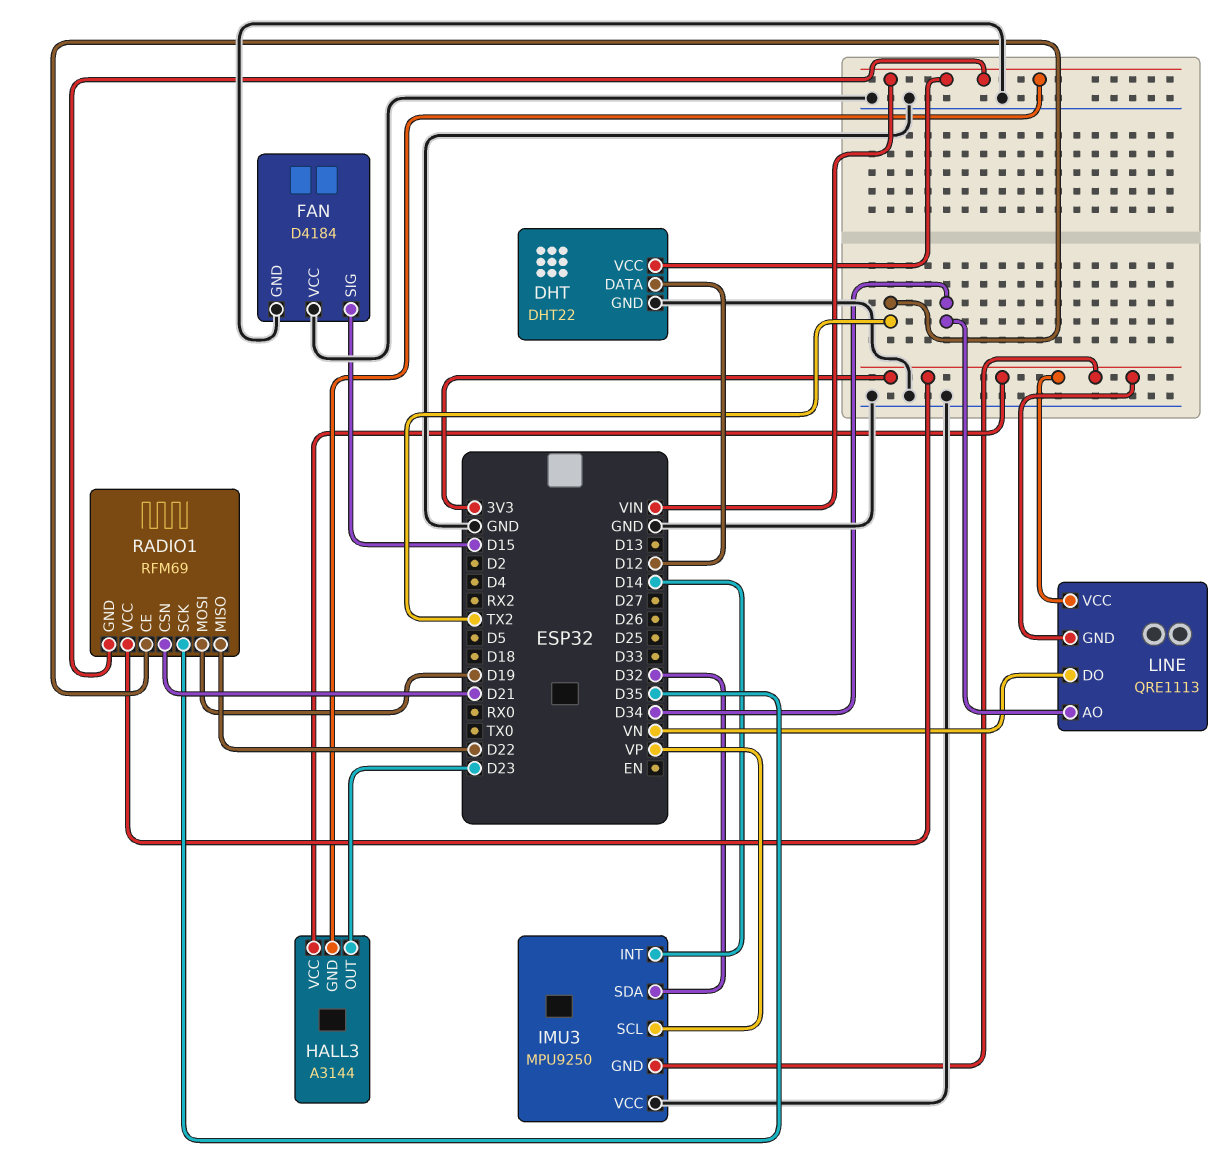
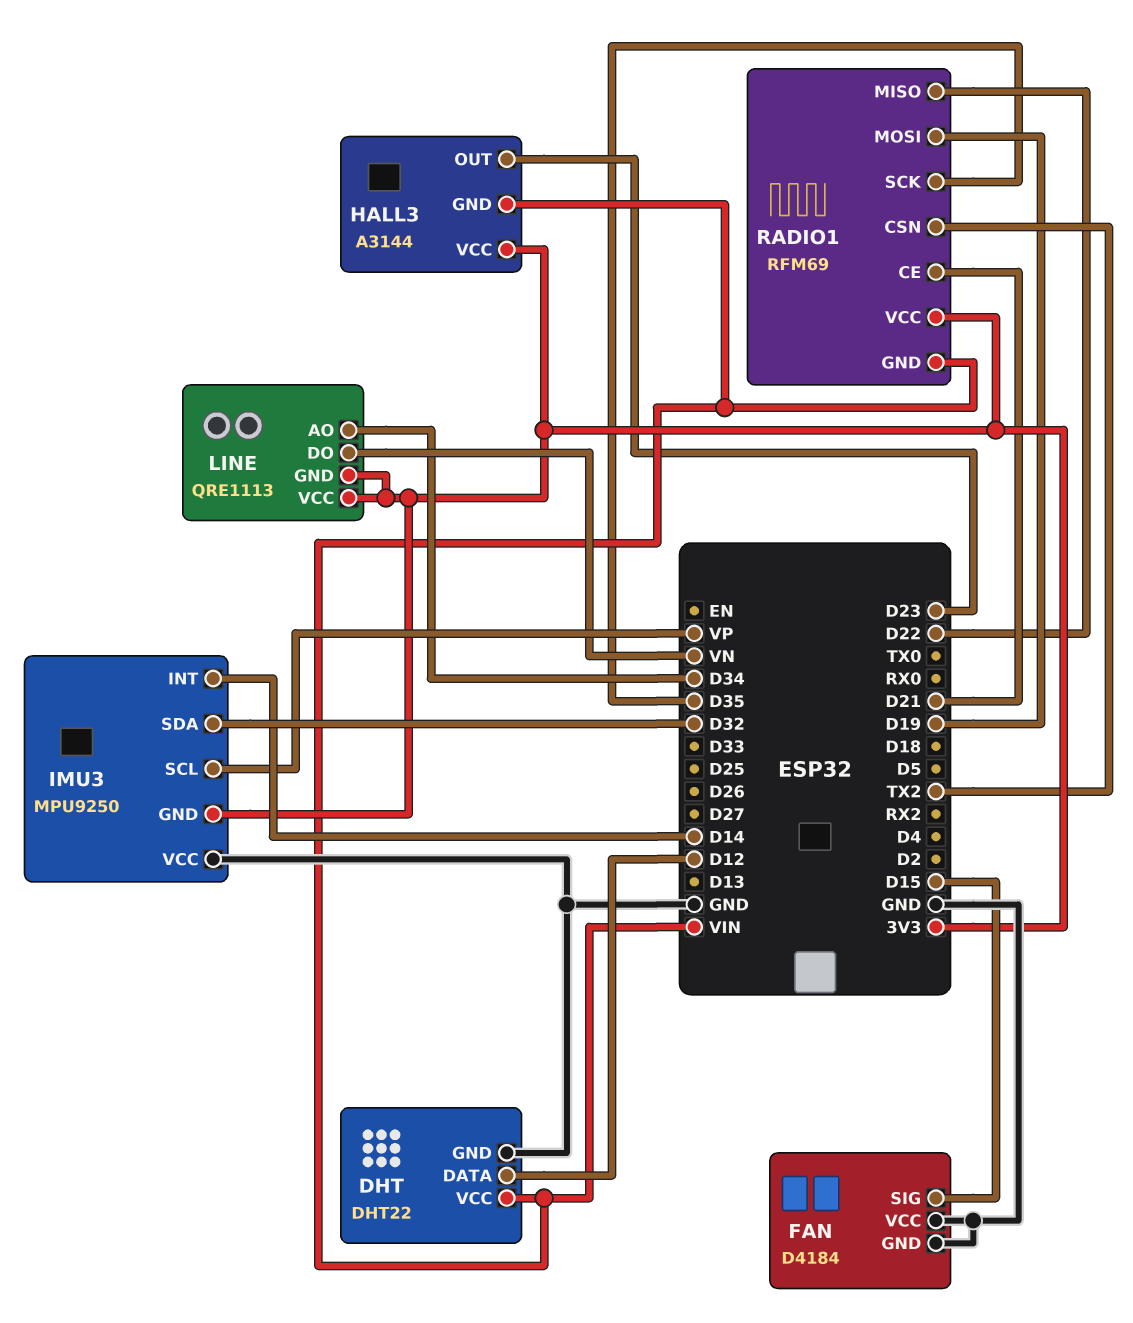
RADIO1 pin CE: TX2 -> D21
RADIO1 pin CSN: D21 -> TX2

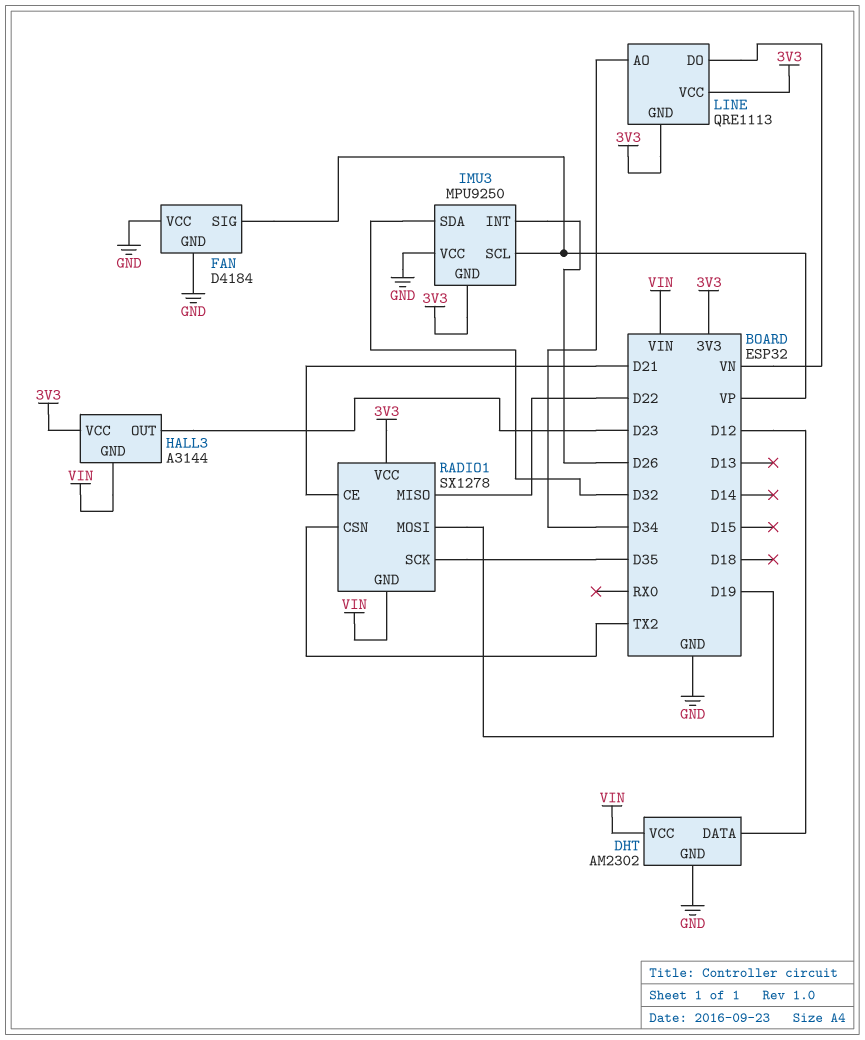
DHT: DHT22 -> AM2302
FAN pin SIG: D15 -> VP
IMU3 pin INT: D14 -> D26
RADIO1: RFM69 -> SX1278

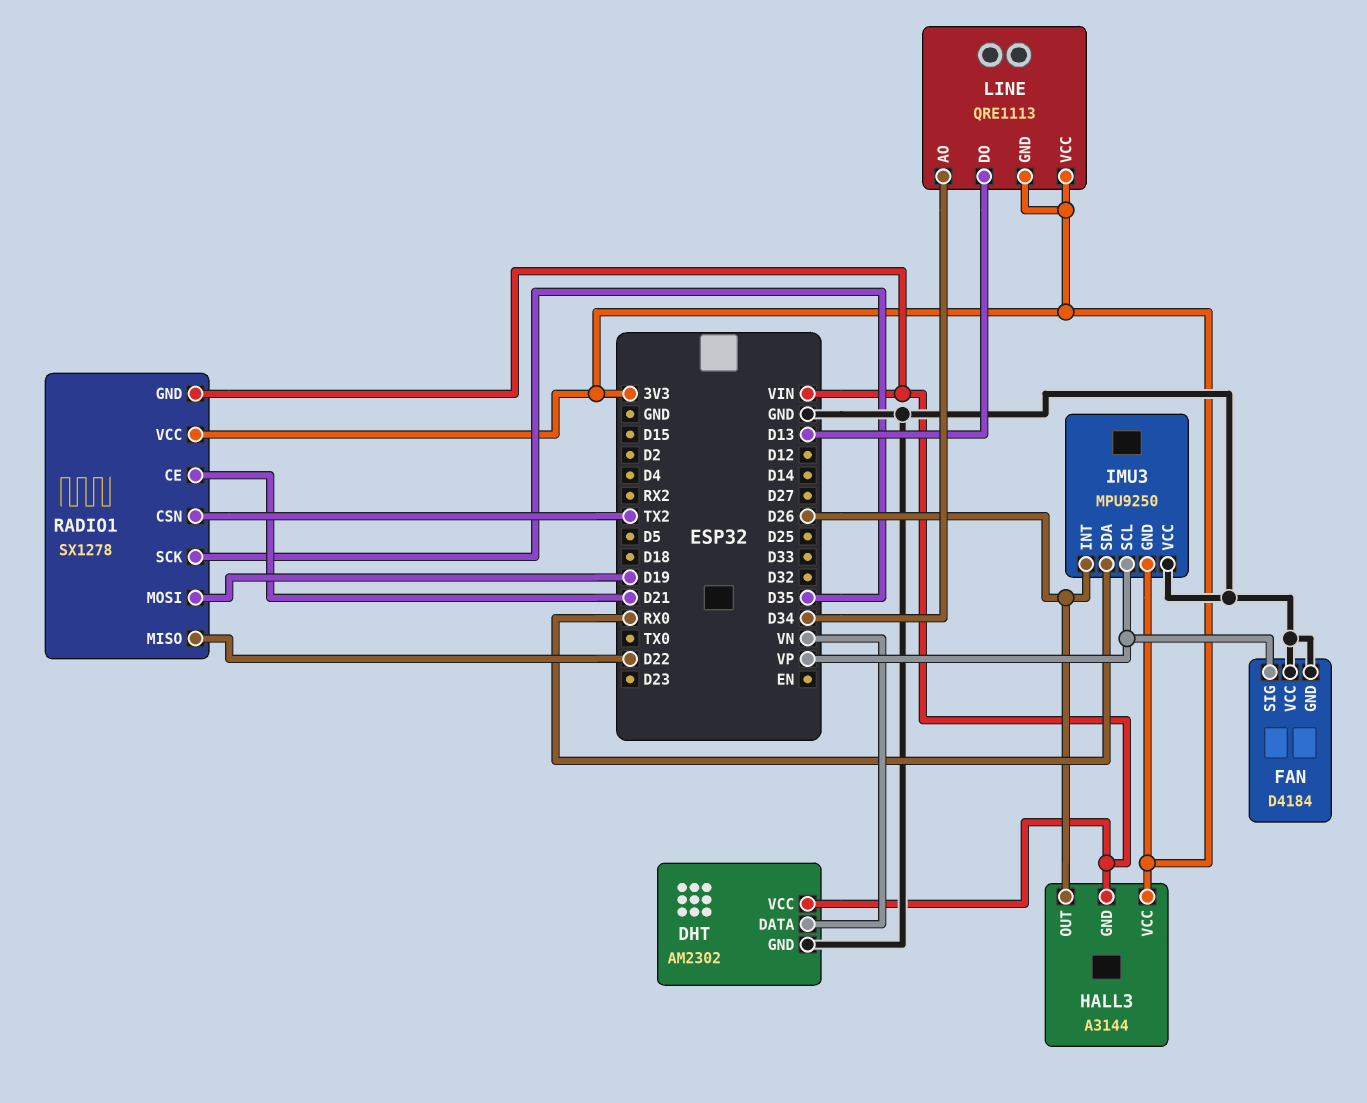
DHT pin DATA: D12 -> VN
HALL3 pin OUT: D23 -> D26
IMU3 pin SDA: D32 -> RX0
LINE pin DO: VN -> D13

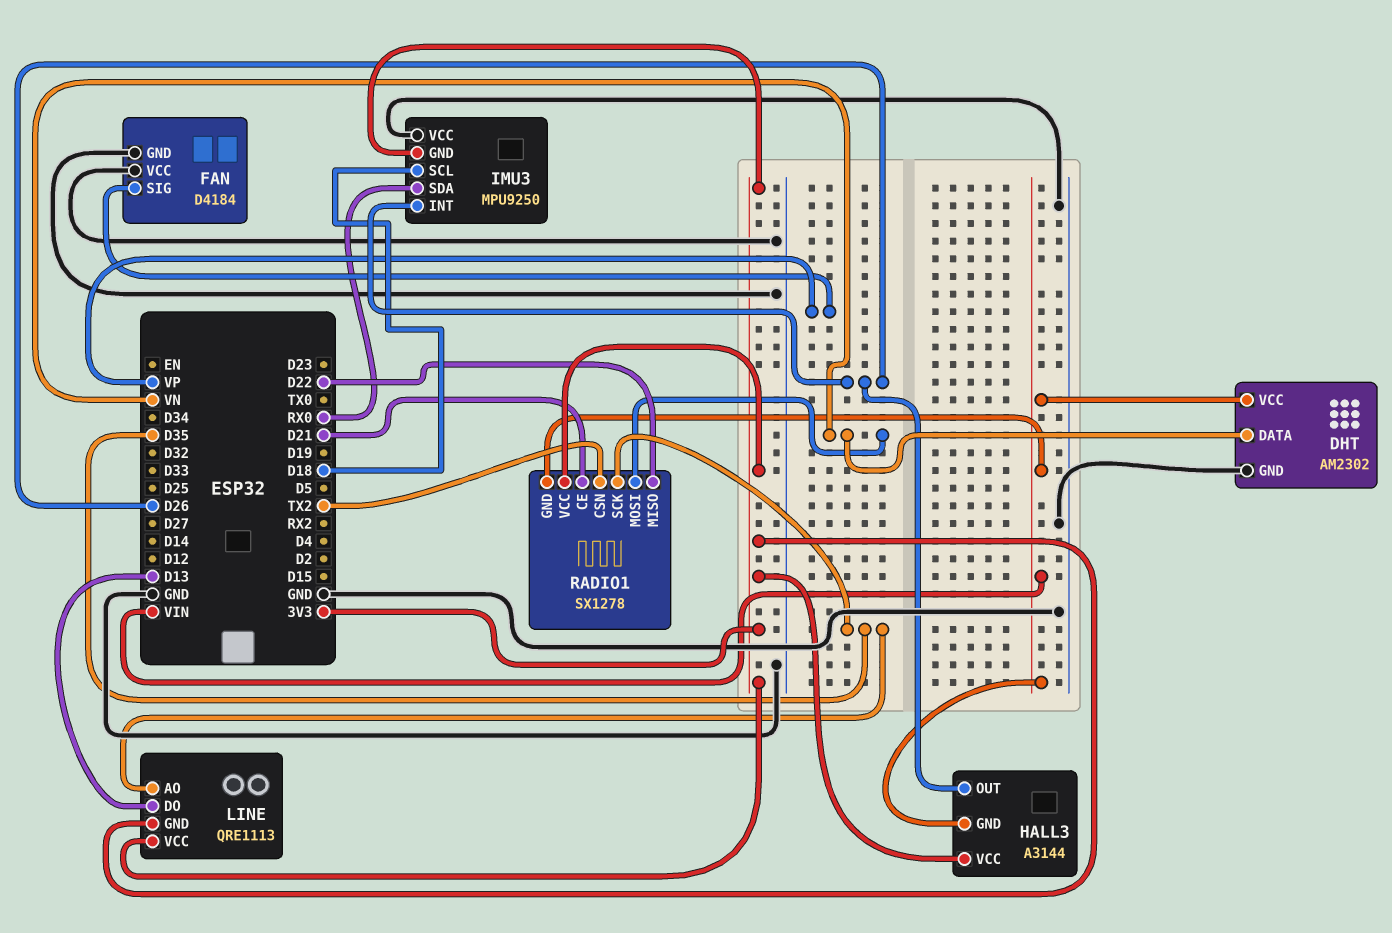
IMU3 pin SCL: VP -> D18
LINE pin AO: D34 -> D35
RADIO1 pin MOSI: D19 -> VN

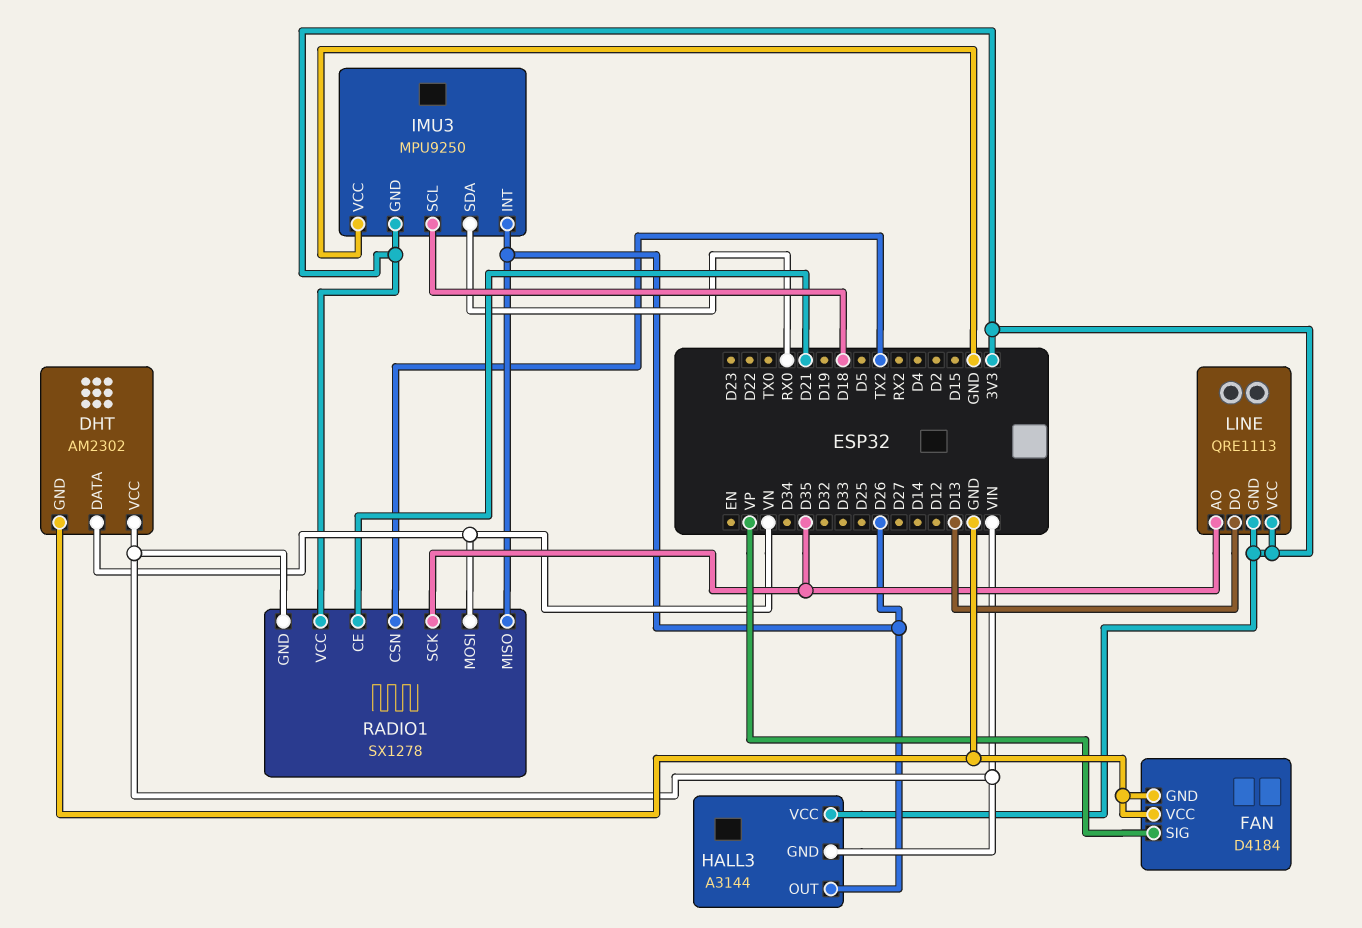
RADIO1 pin MISO: D22 -> D26

